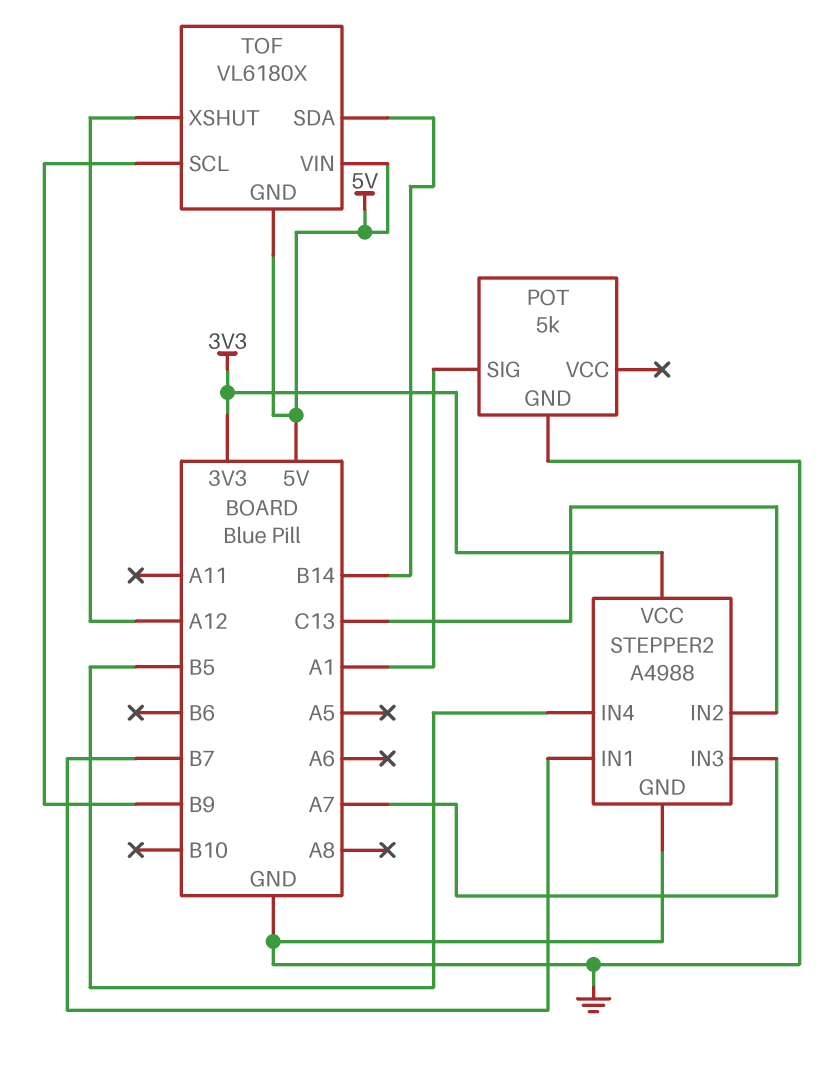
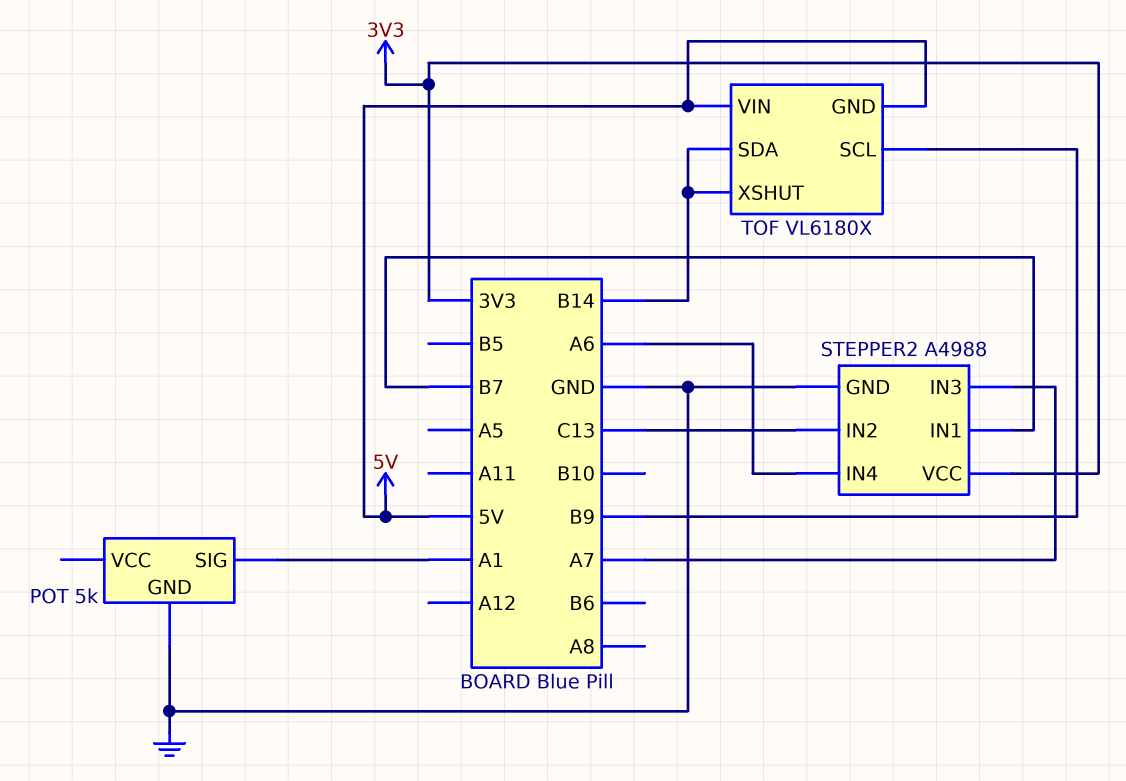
STEPPER2 pin IN4: B5 -> A6
TOF pin XSHUT: A12 -> B14

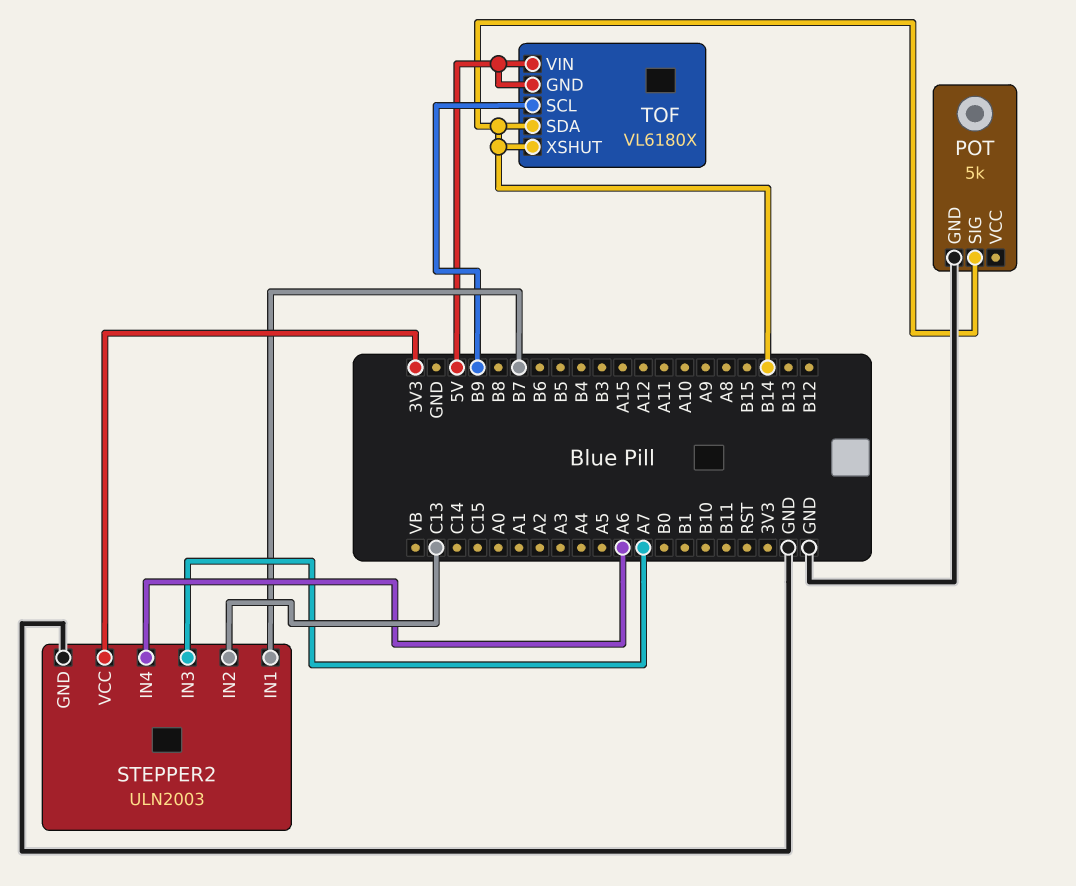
POT pin SIG: A1 -> B14
STEPPER2: A4988 -> ULN2003

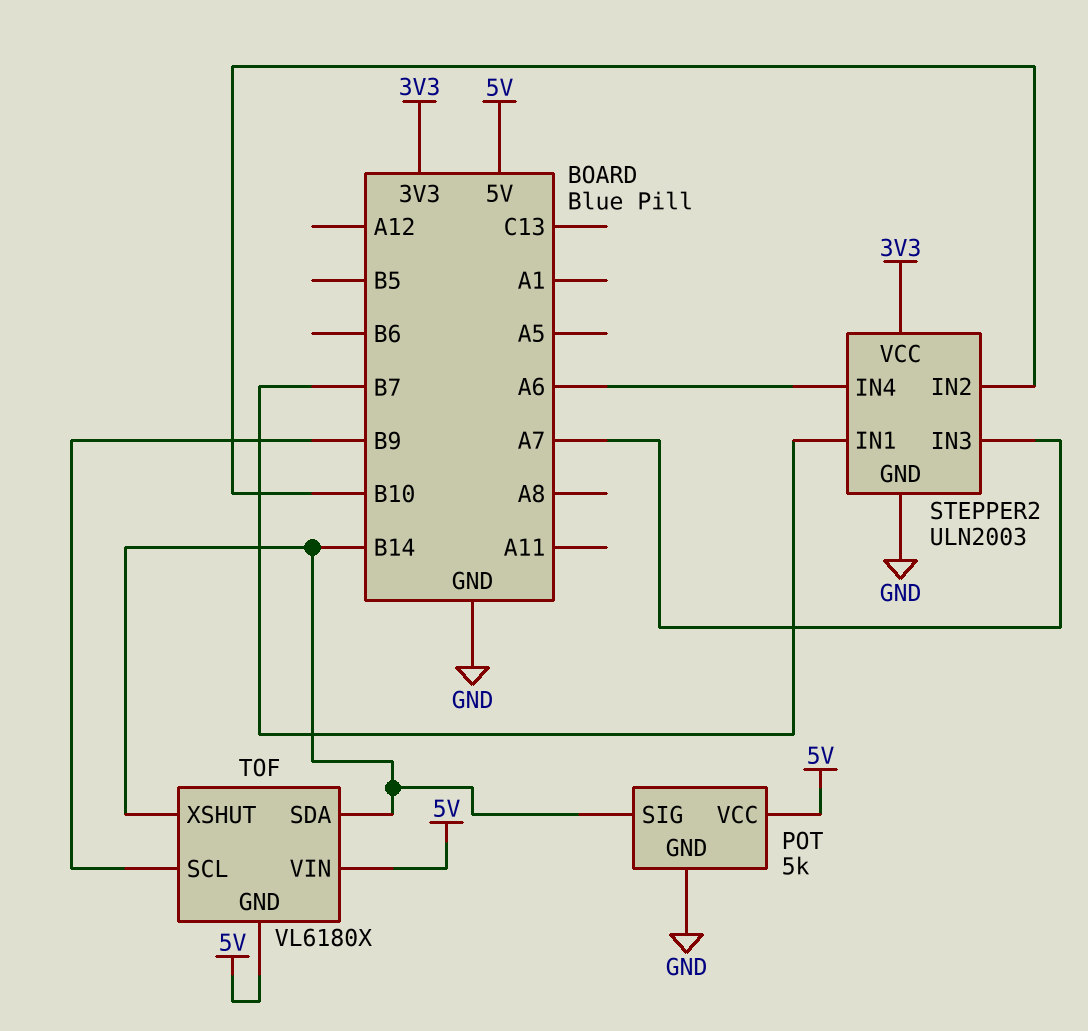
POT pin VCC: none -> 5V
STEPPER2 pin IN2: C13 -> B10

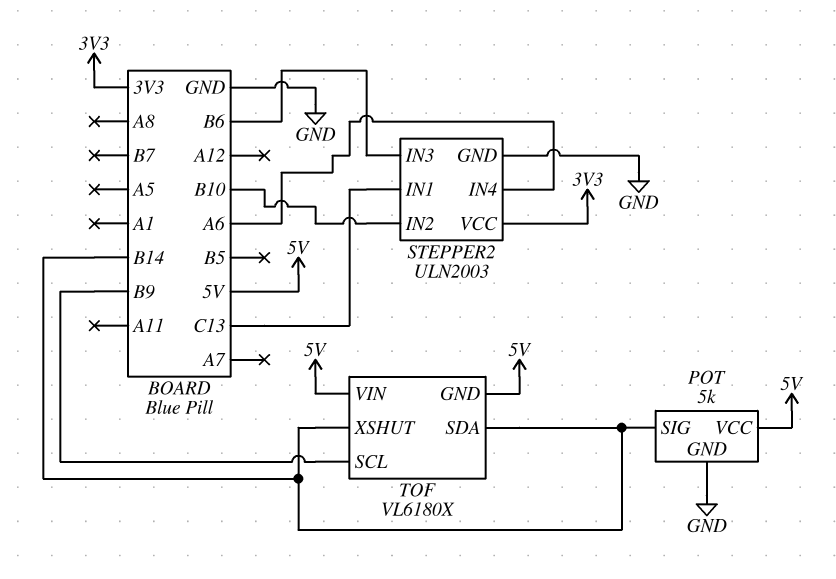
STEPPER2 pin IN1: B7 -> C13
STEPPER2 pin IN3: A7 -> B6

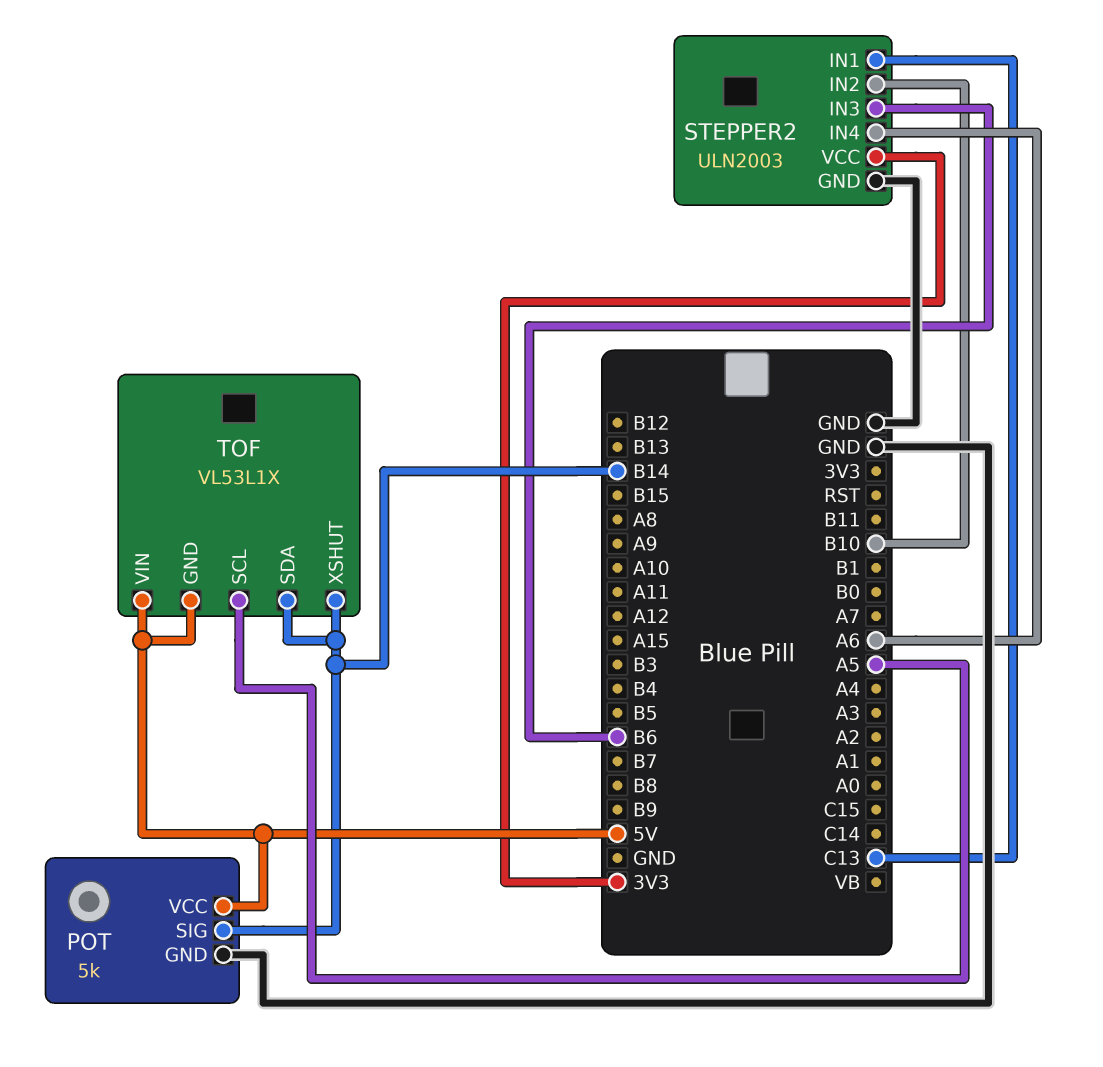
TOF: VL6180X -> VL53L1X
TOF pin SCL: B9 -> A5

